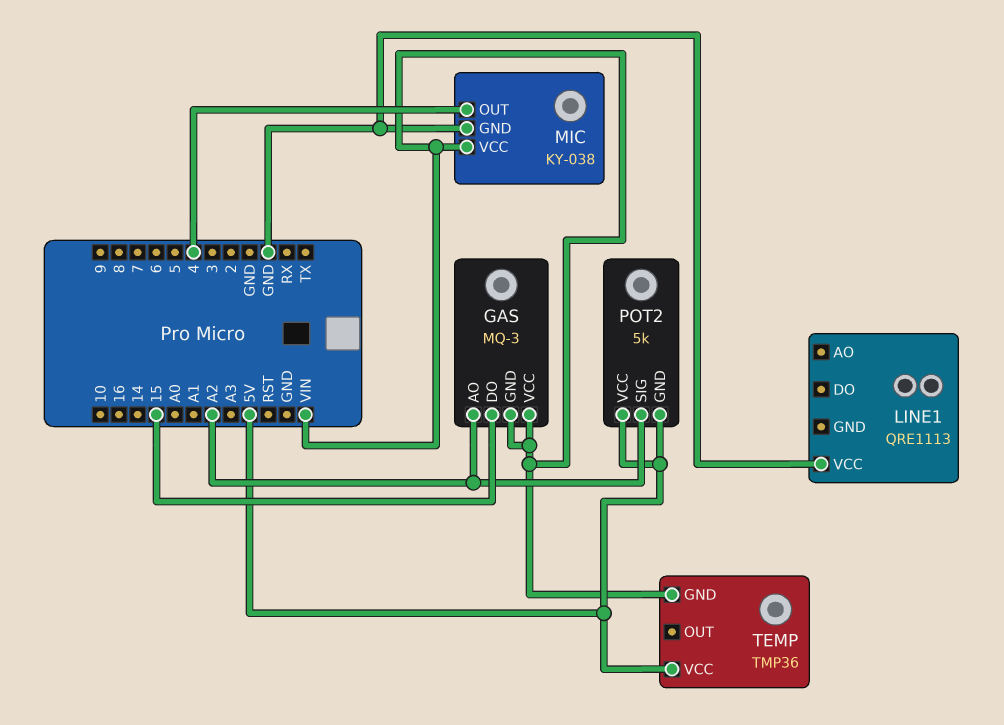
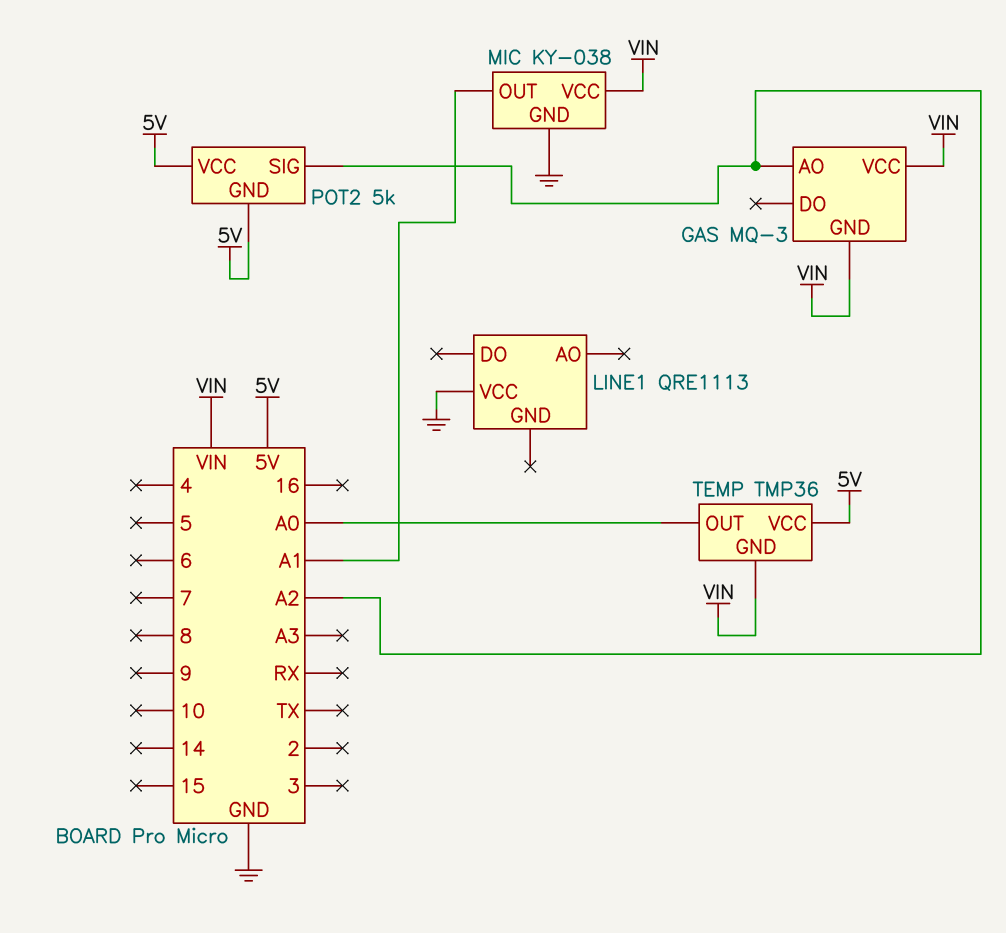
GAS pin DO: 15 -> none
MIC pin OUT: 4 -> A1
TEMP pin OUT: none -> A0

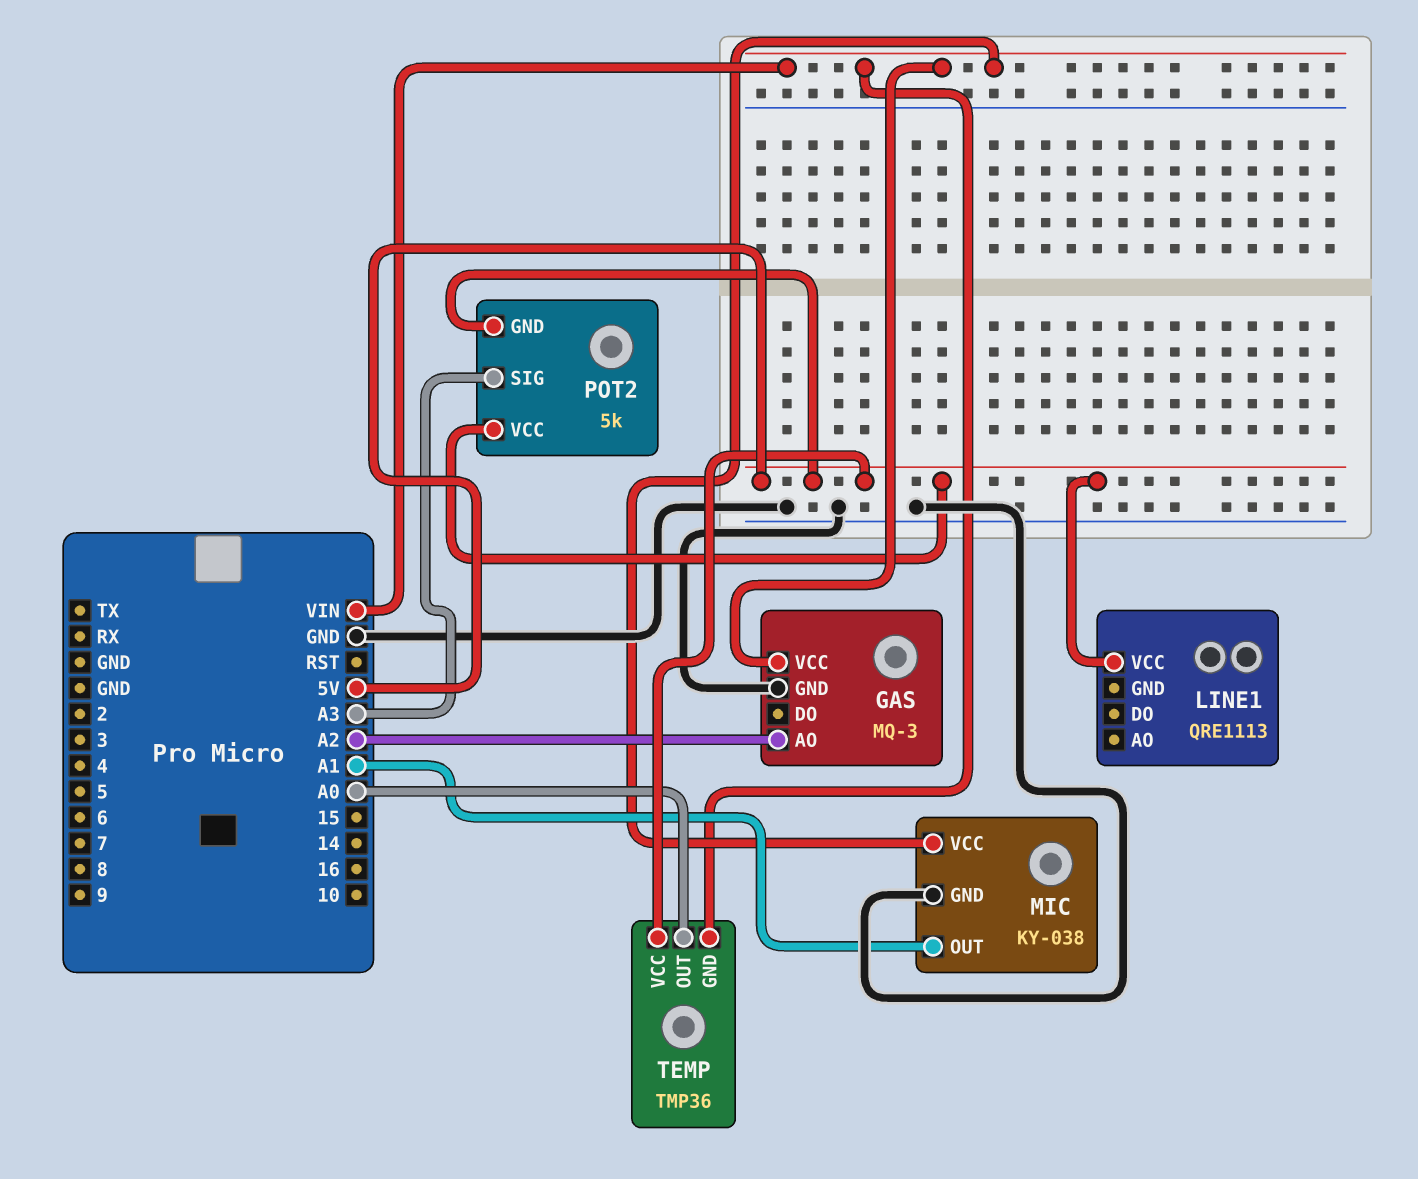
GAS pin GND: VIN -> GND
LINE1 pin VCC: GND -> 5V
POT2 pin SIG: A2 -> A3

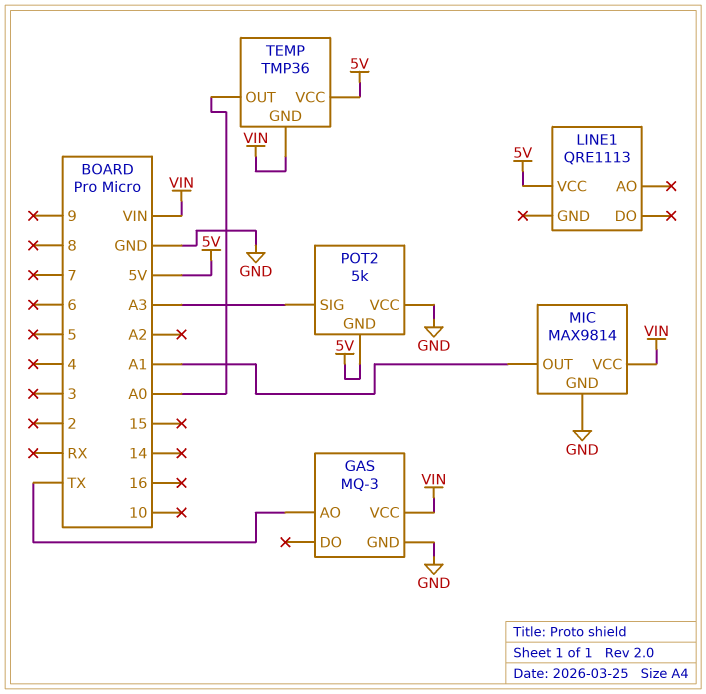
GAS pin AO: A2 -> TX
MIC: KY-038 -> MAX9814
POT2 pin VCC: 5V -> GND

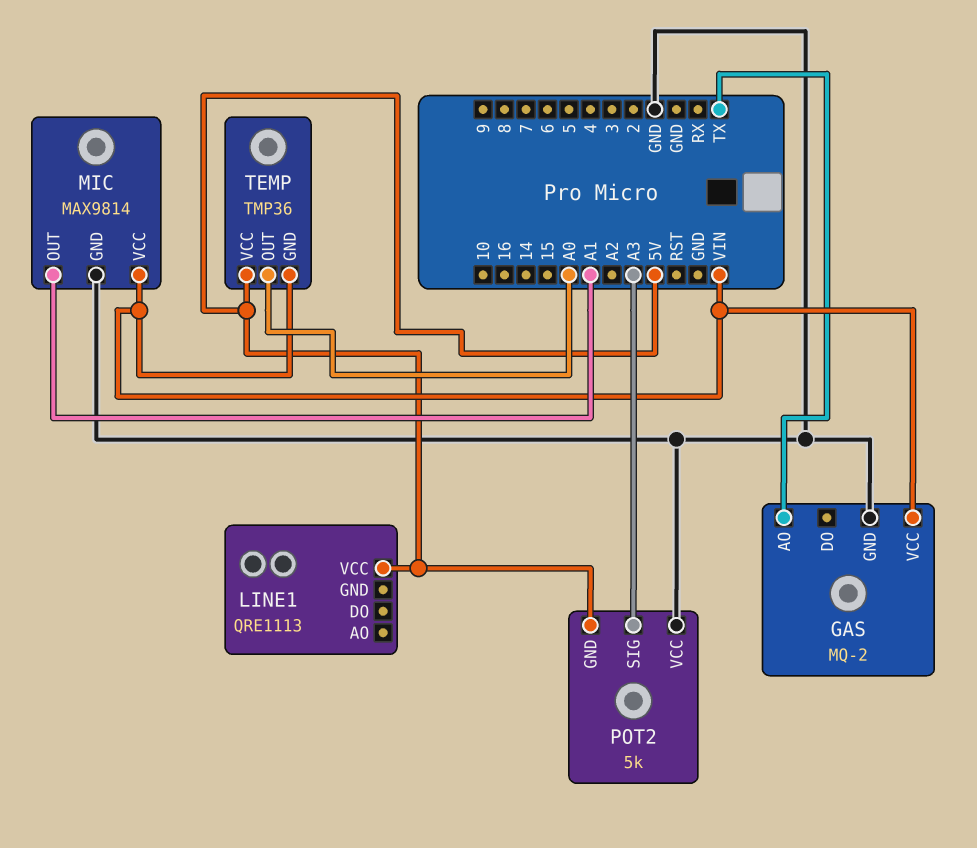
GAS: MQ-3 -> MQ-2

